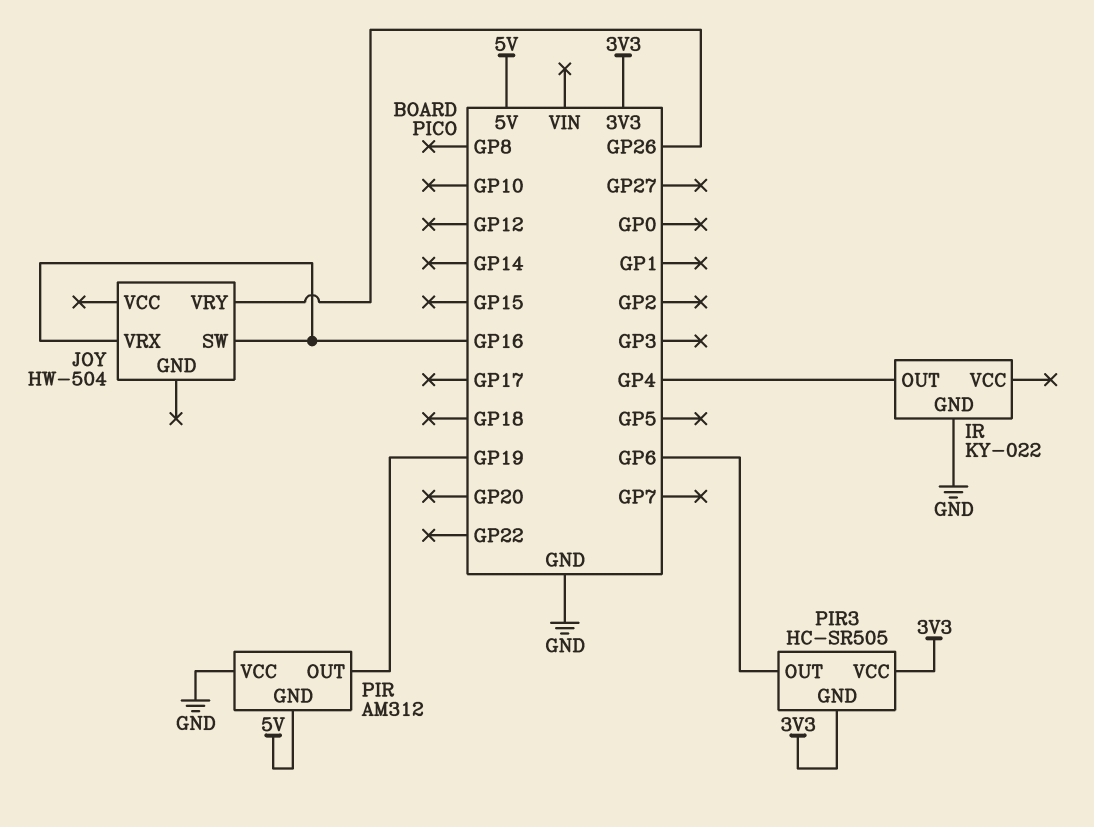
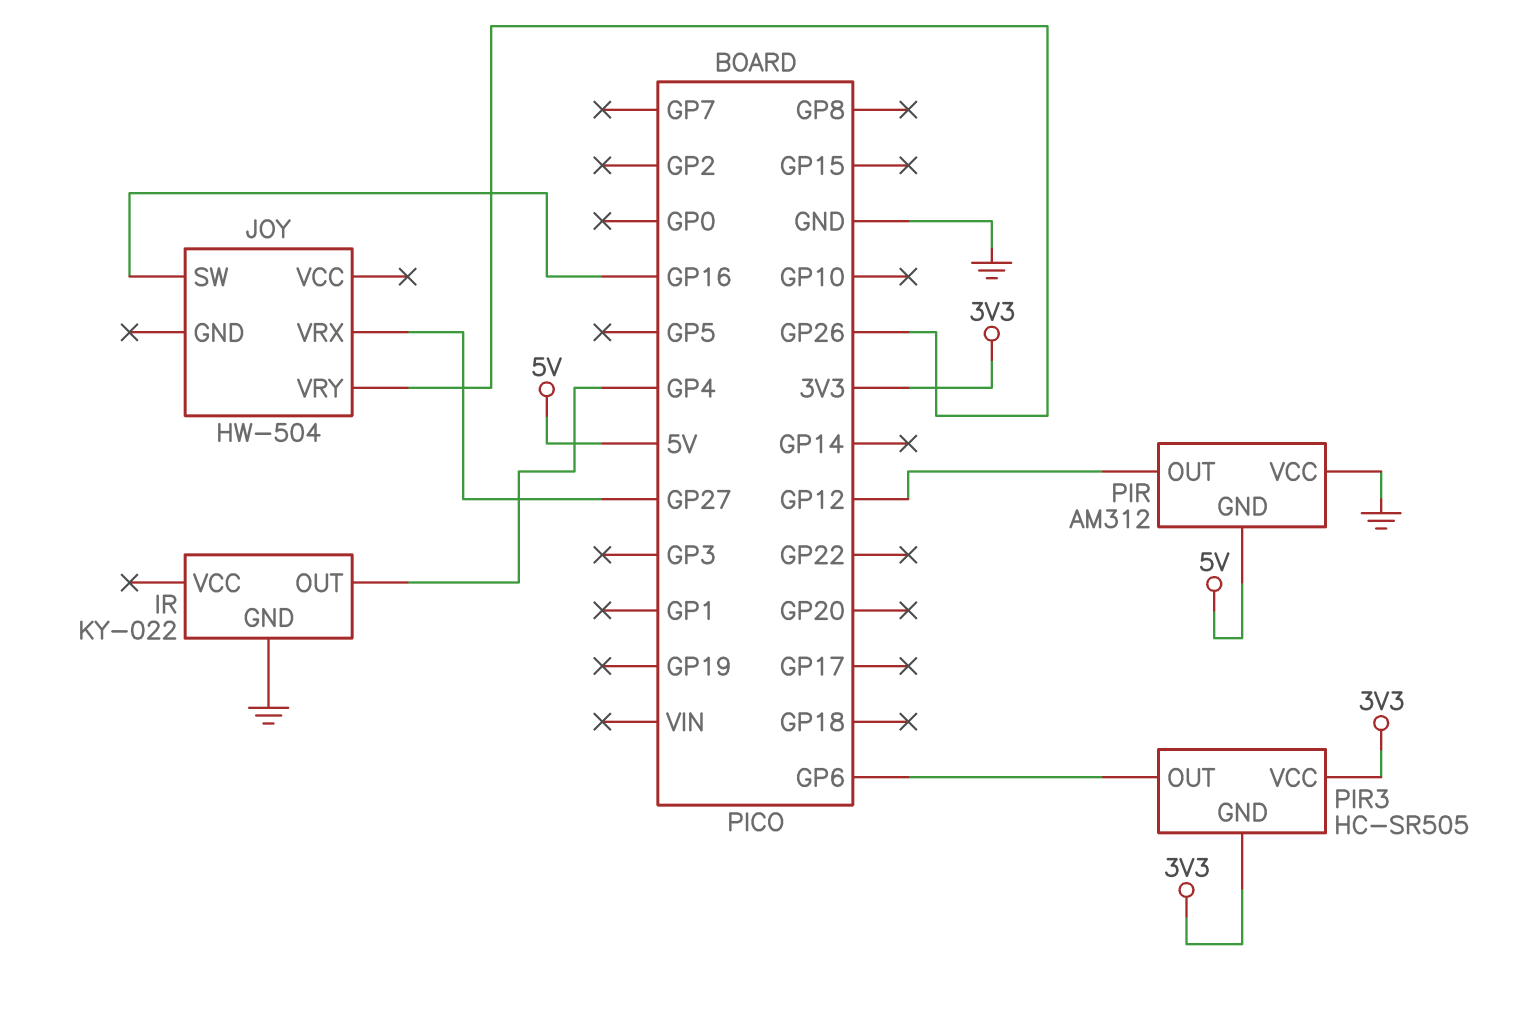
JOY pin VRX: GP16 -> GP27
PIR pin OUT: GP19 -> GP12

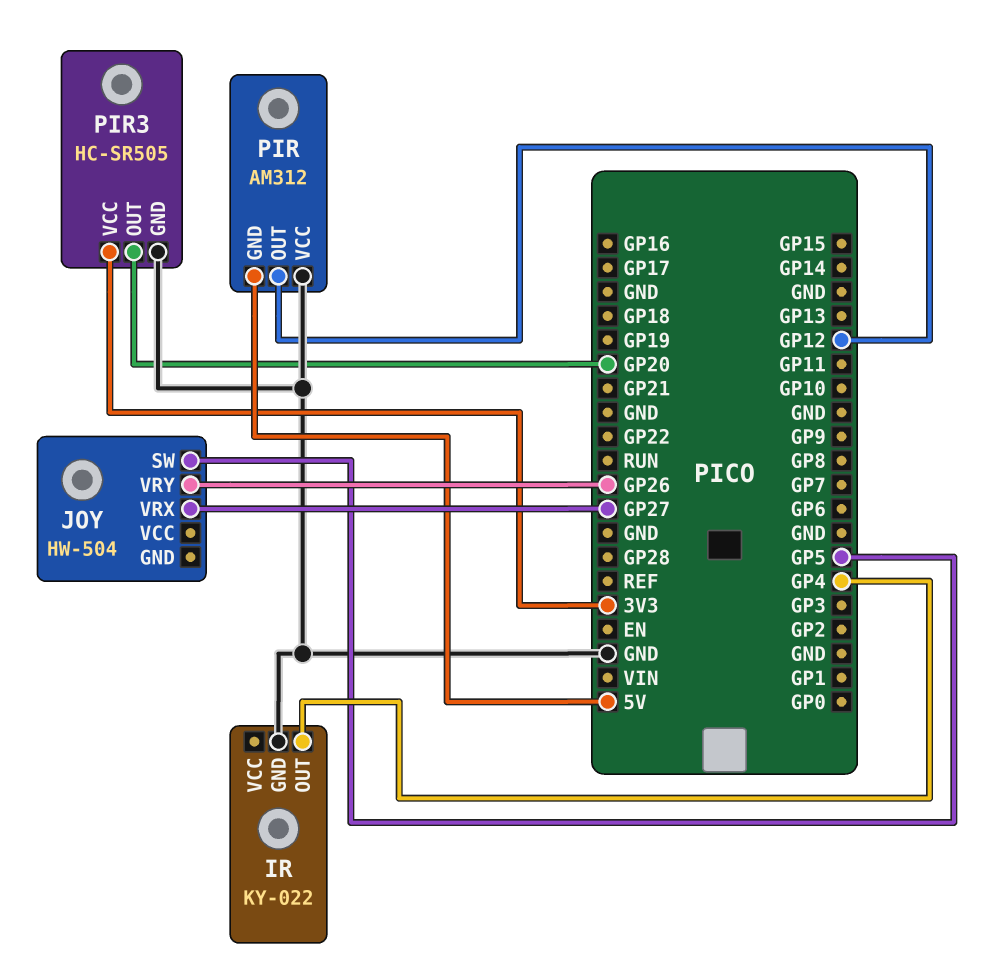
JOY pin SW: GP16 -> GP5
PIR3 pin GND: 3V3 -> GND
PIR3 pin OUT: GP6 -> GP20

